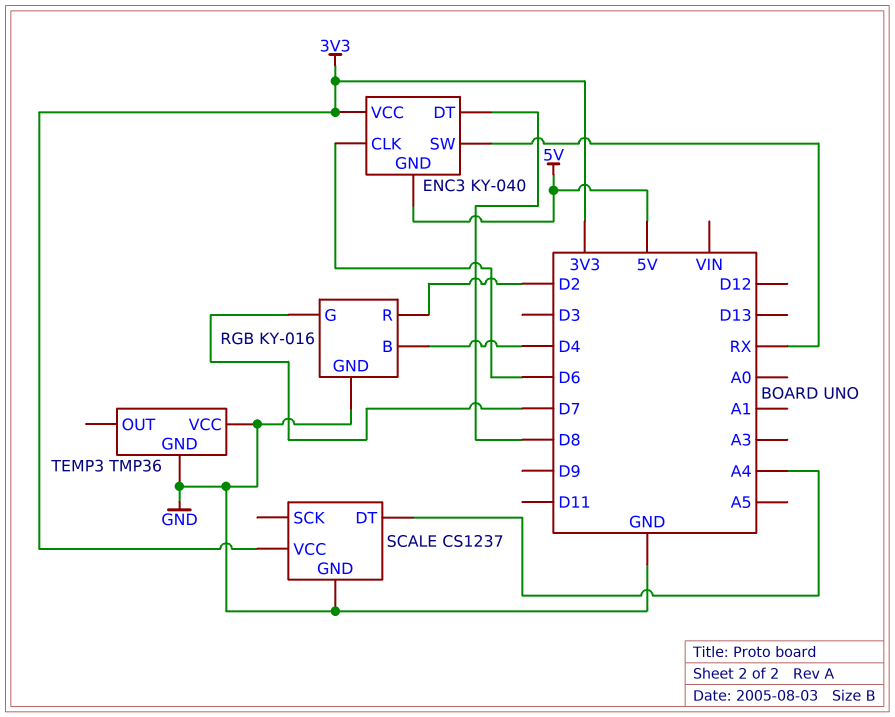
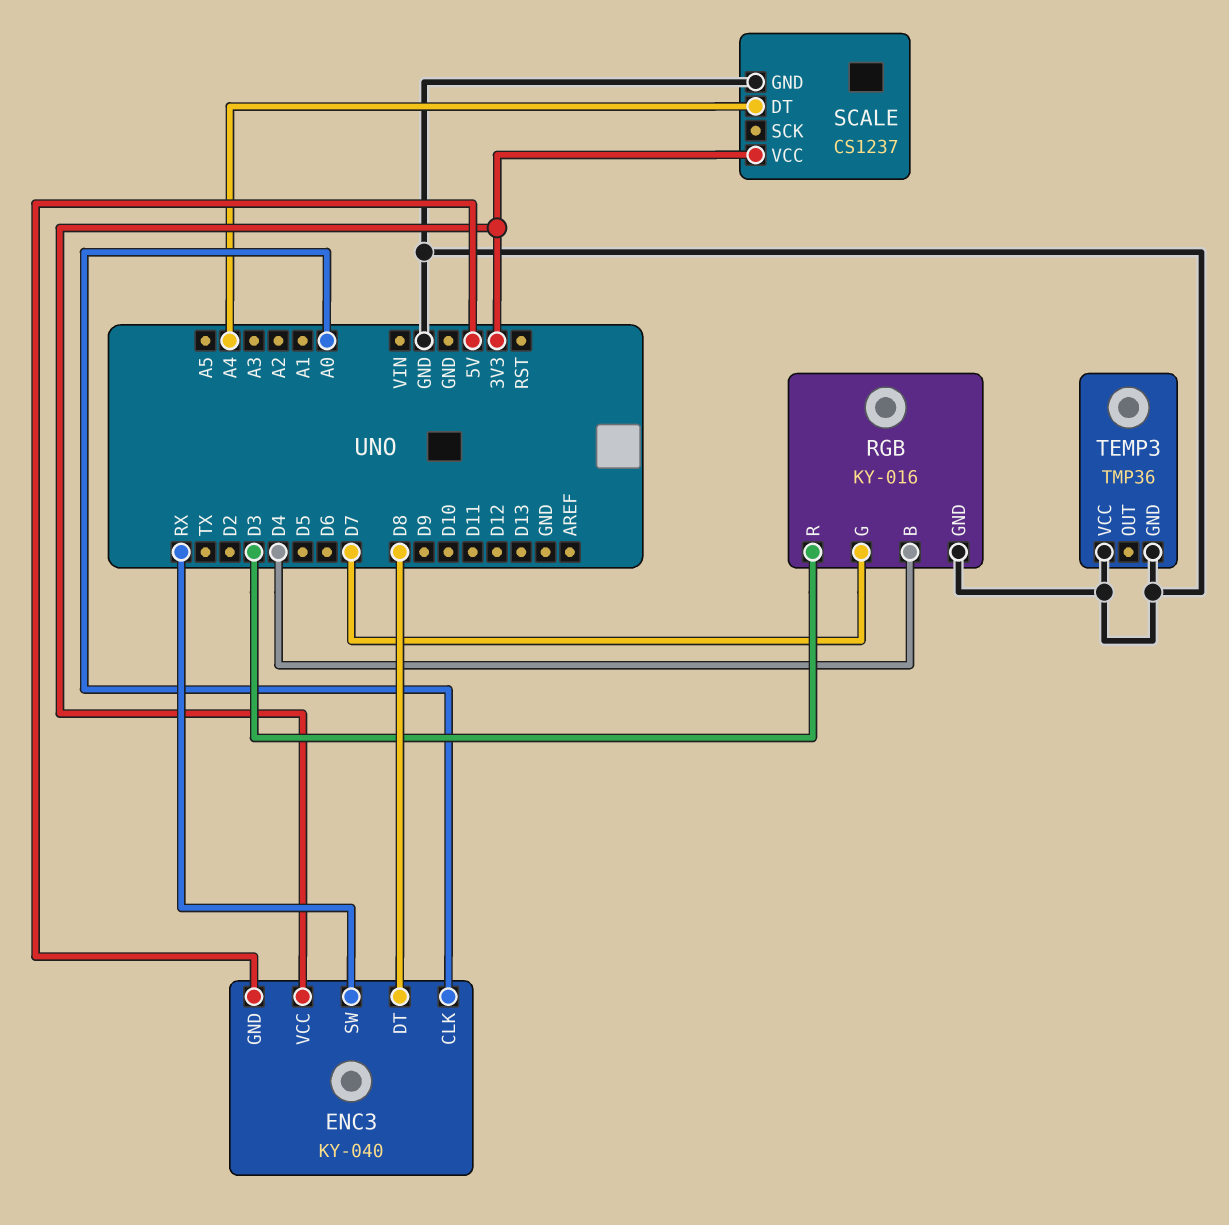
ENC3 pin CLK: D6 -> A0
RGB pin R: D2 -> D3

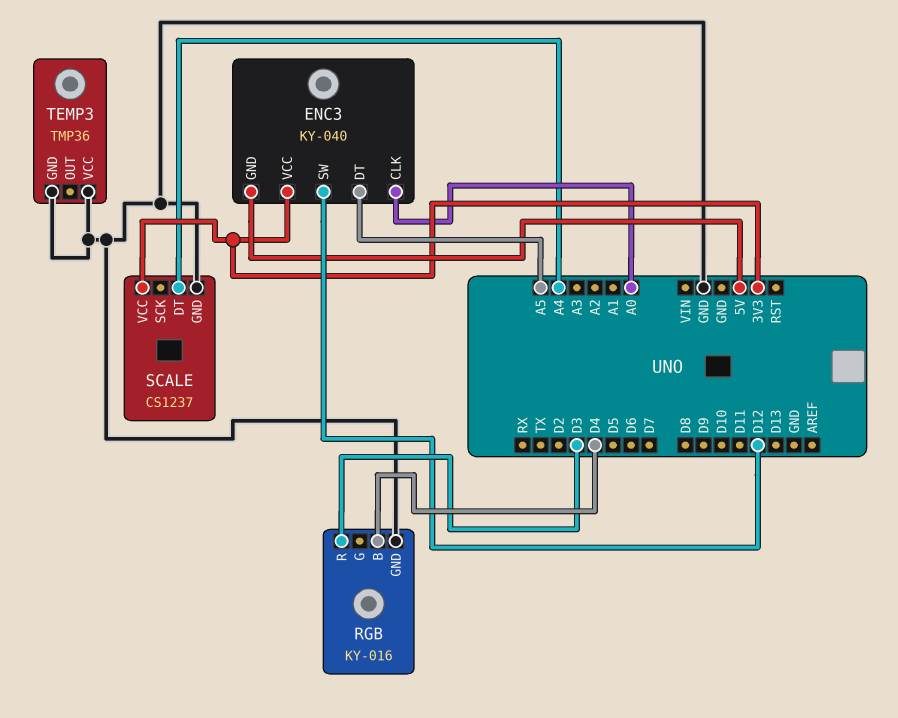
ENC3 pin DT: D8 -> A5
ENC3 pin SW: RX -> D12
RGB pin G: D7 -> none

